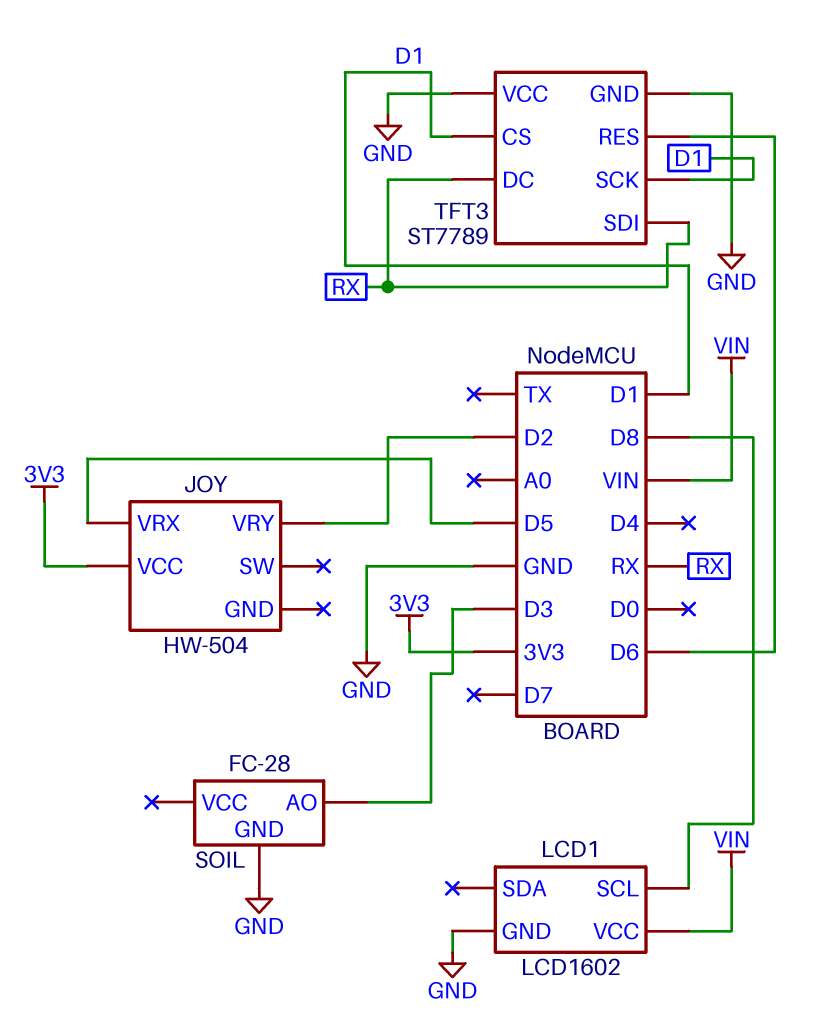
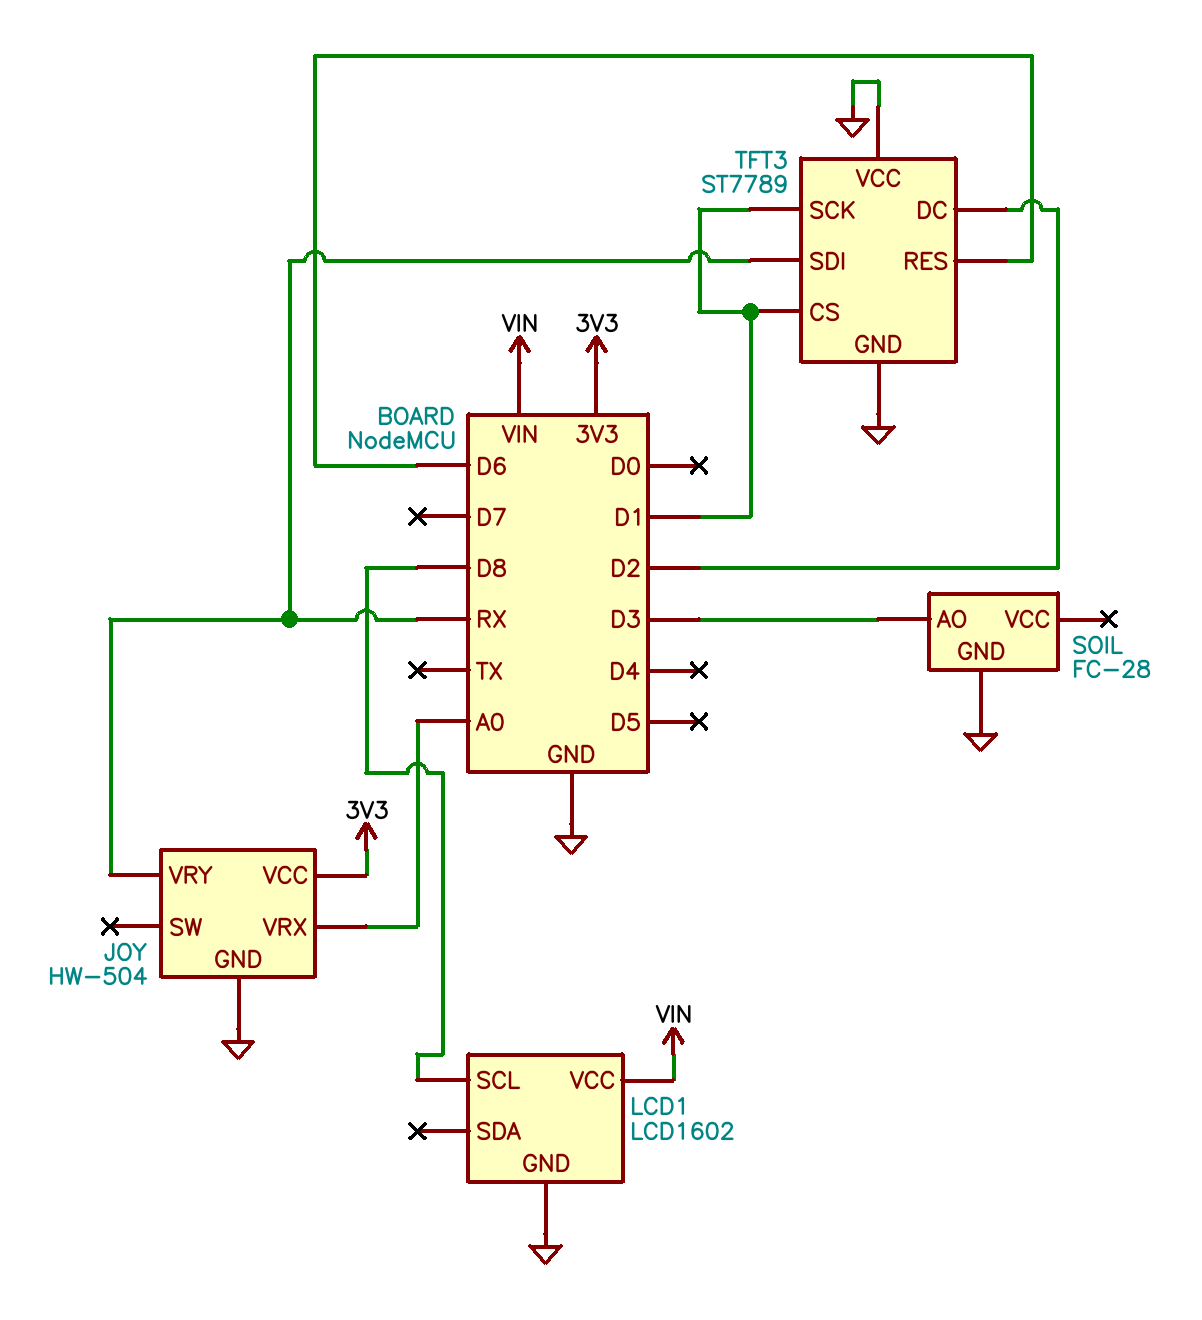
JOY pin GND: none -> GND
JOY pin VRX: D5 -> A0
JOY pin VRY: D2 -> RX
TFT3 pin DC: RX -> D2

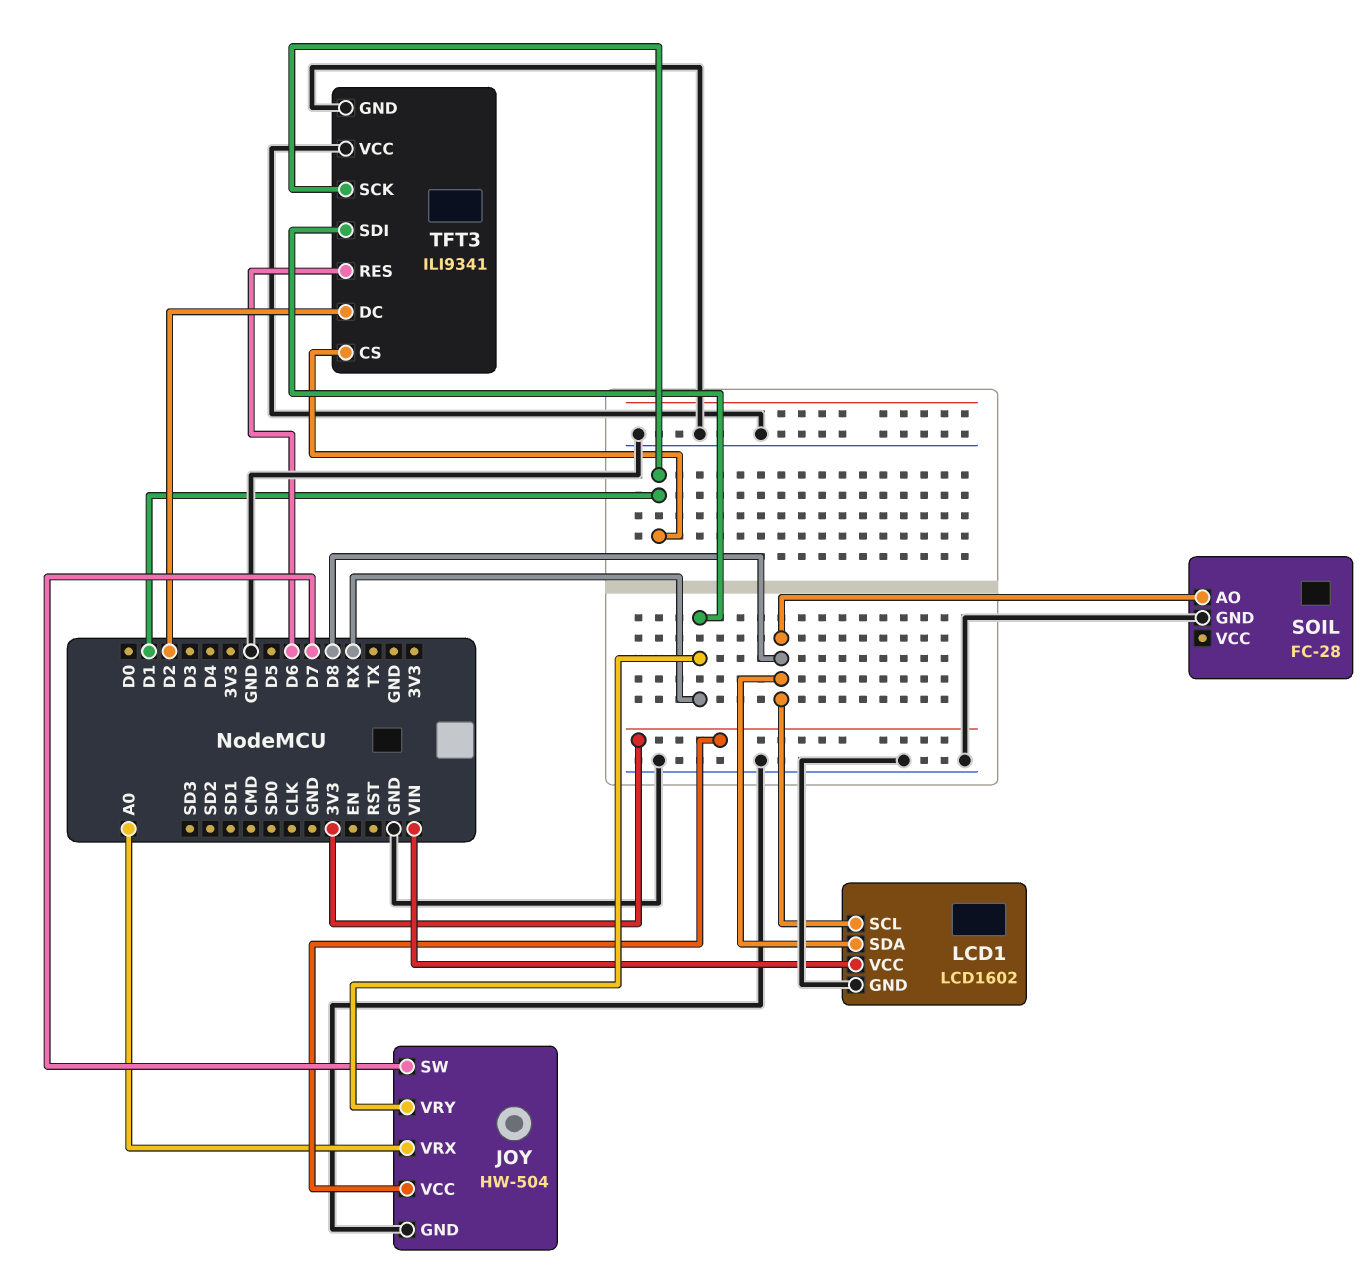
JOY pin SW: none -> D7
LCD1 pin SDA: none -> D8
SOIL pin AO: D3 -> D8
TFT3: ST7789 -> ILI9341

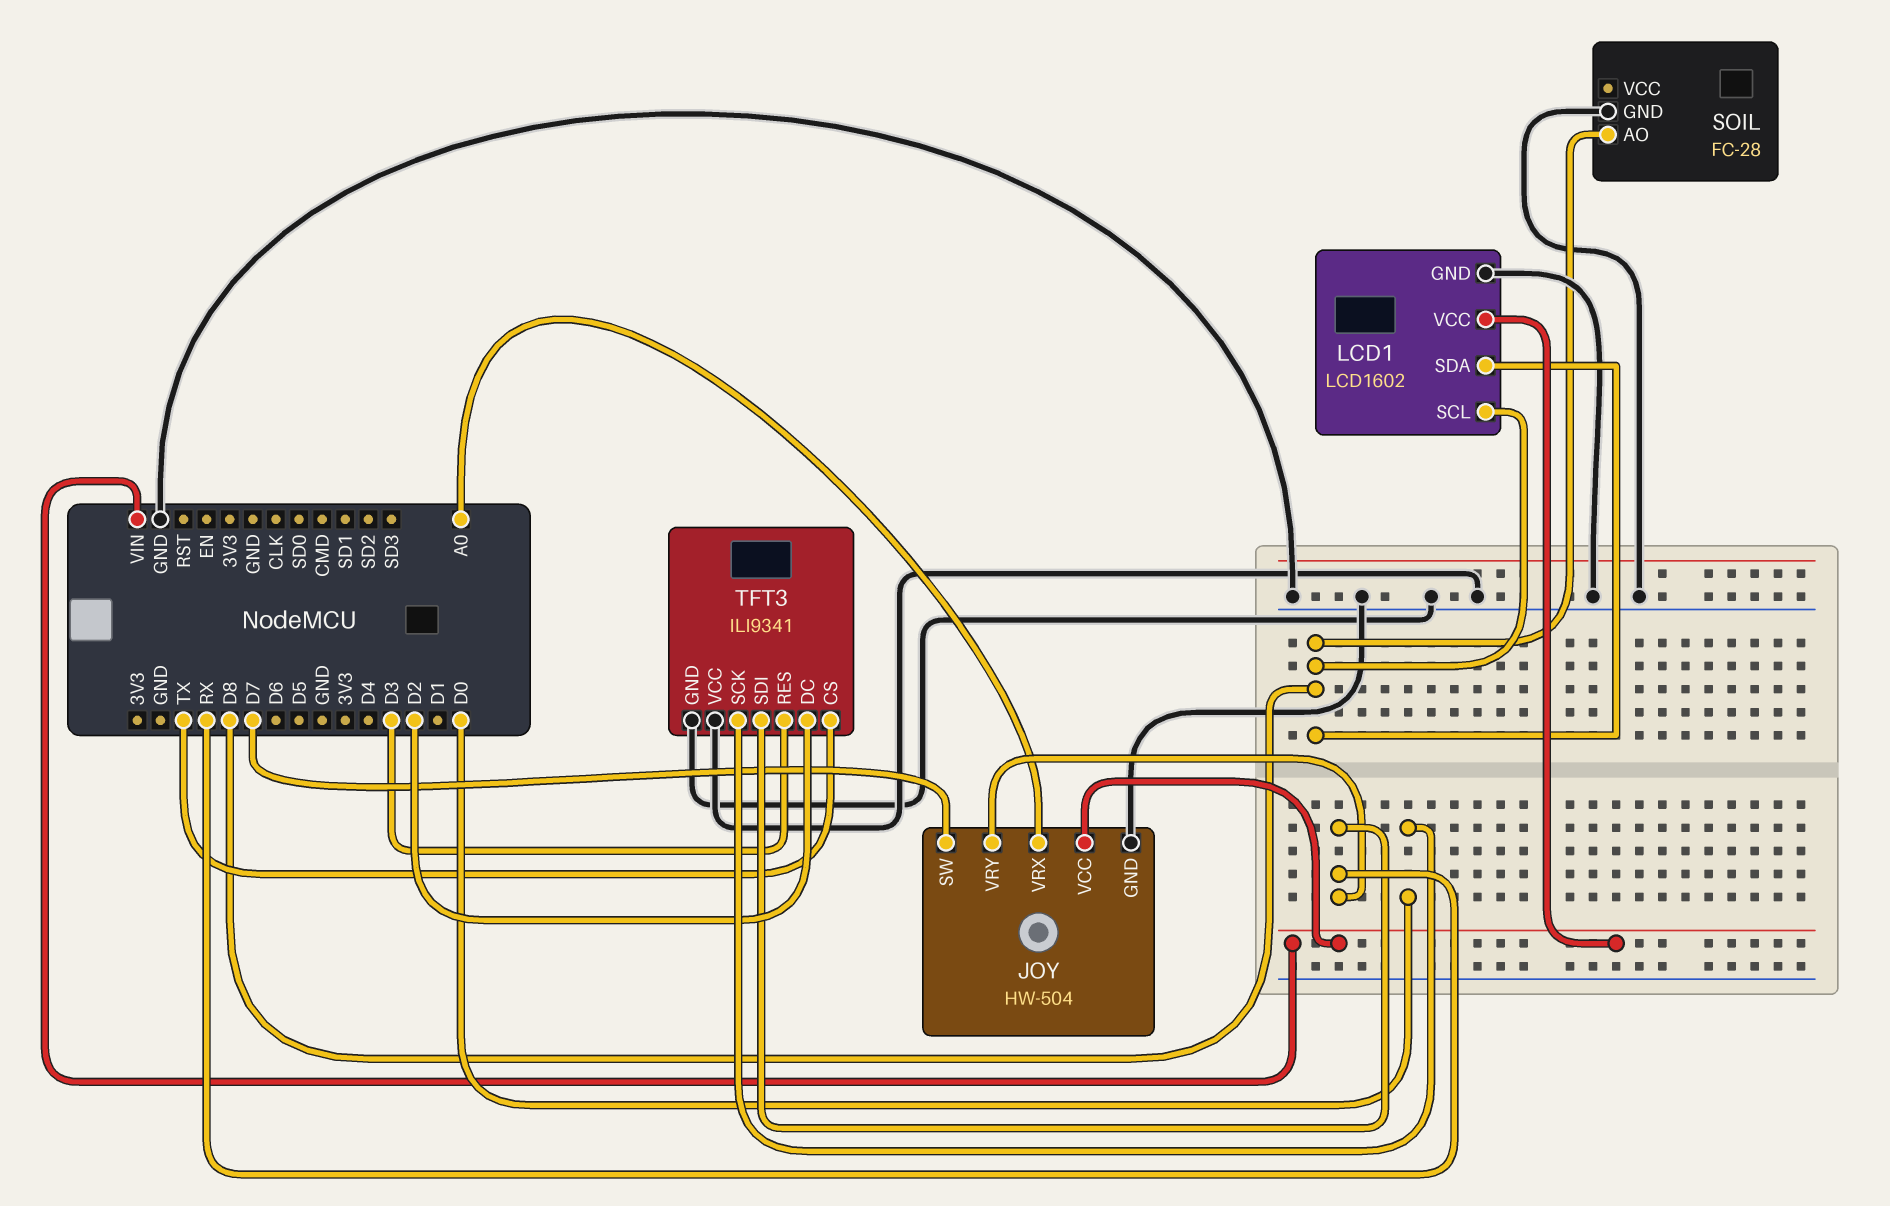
JOY pin VCC: 3V3 -> VIN
TFT3 pin CS: D1 -> TX
TFT3 pin RES: D6 -> D3
TFT3 pin SCK: D1 -> D0

